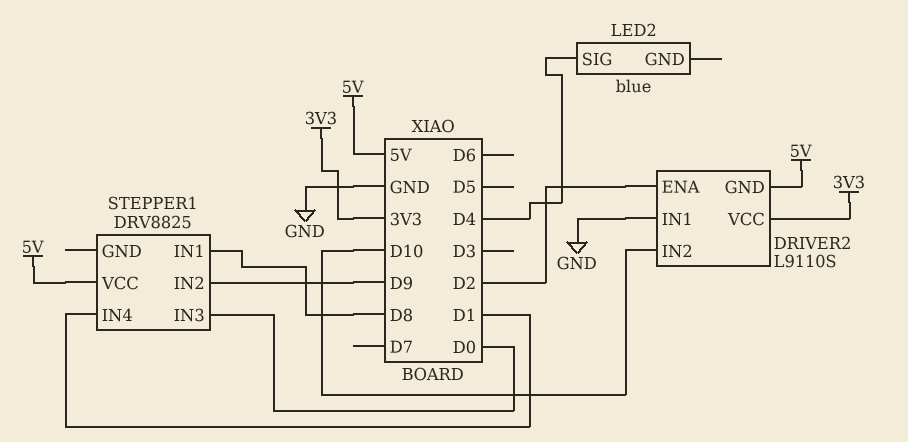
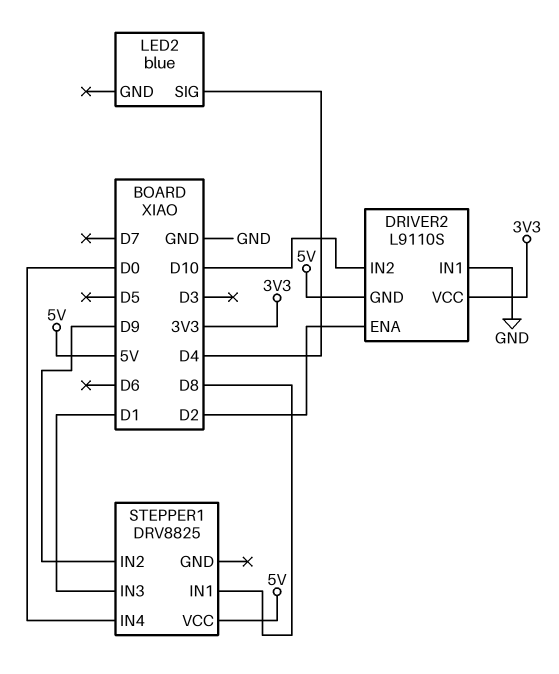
STEPPER1 pin IN3: D0 -> D1
STEPPER1 pin IN4: D1 -> D0

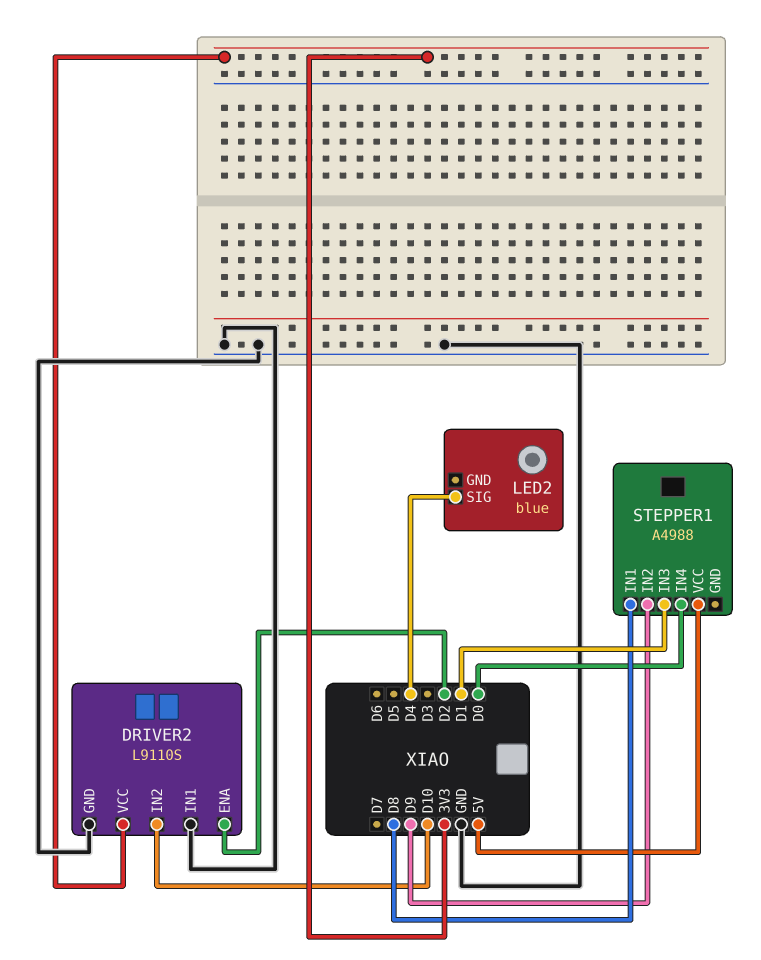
DRIVER2 pin GND: 5V -> GND
STEPPER1: DRV8825 -> A4988

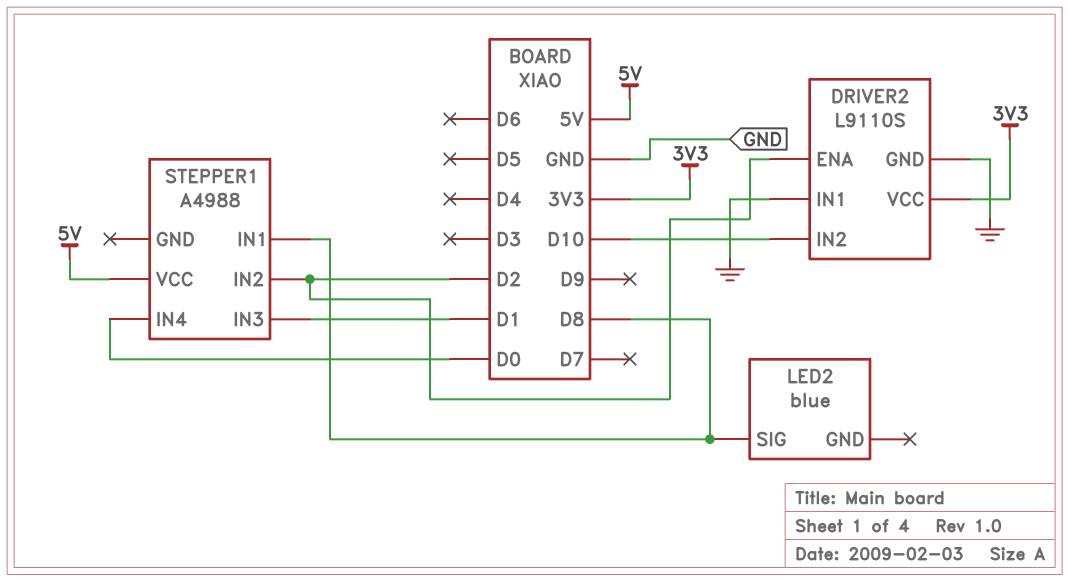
LED2 pin SIG: D4 -> D8
STEPPER1 pin IN2: D9 -> D2

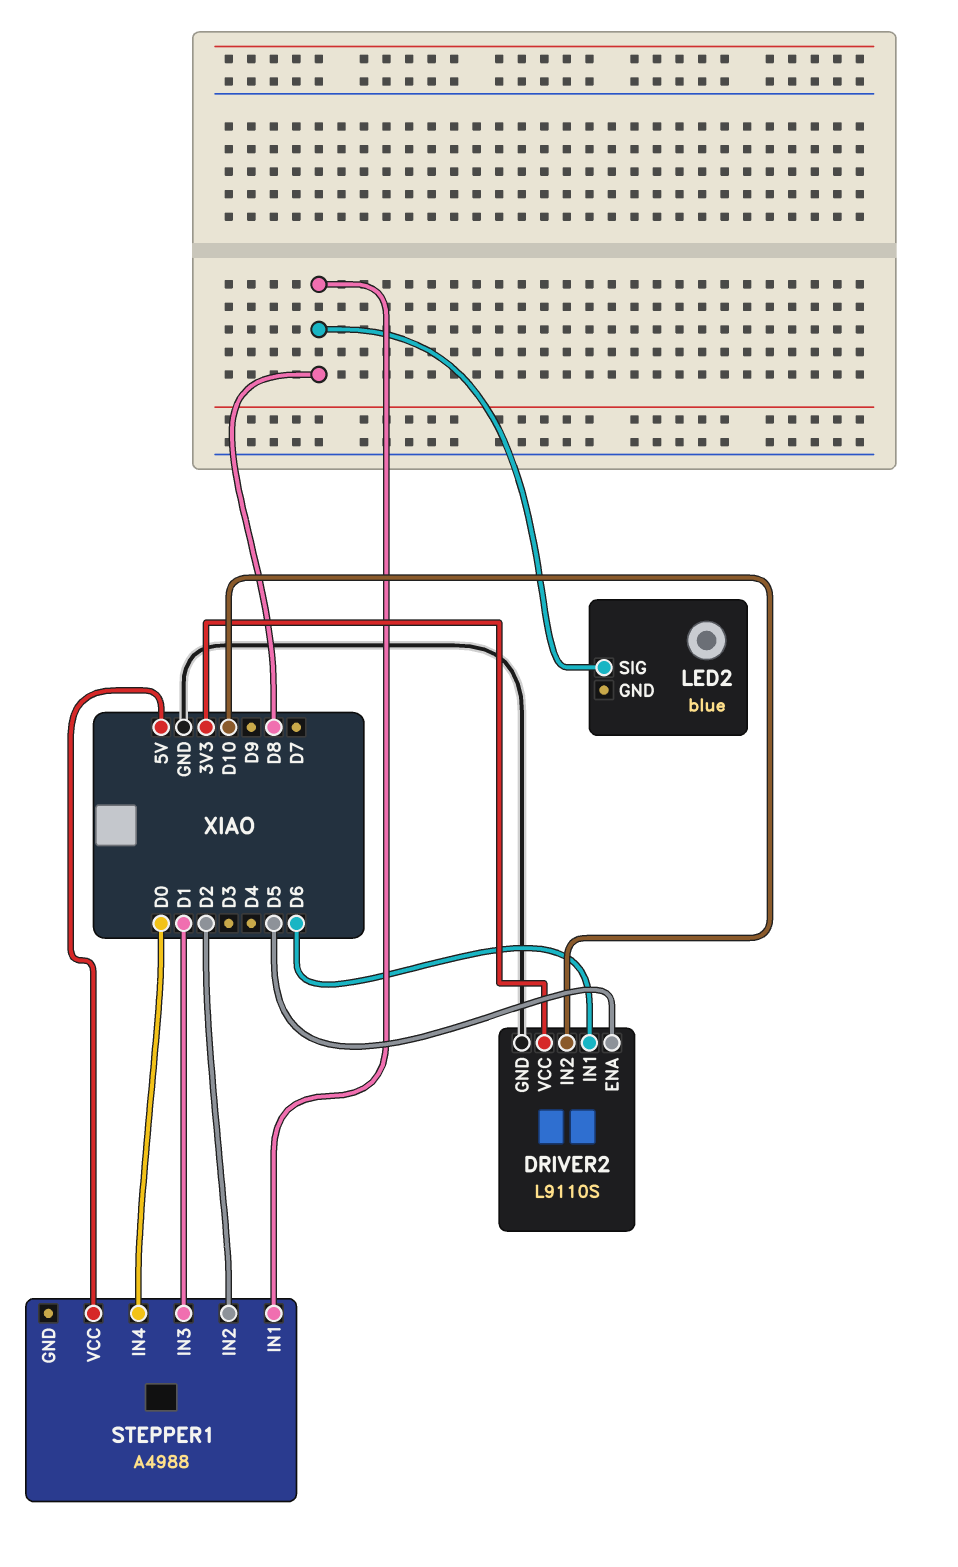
DRIVER2 pin ENA: D2 -> D5
DRIVER2 pin IN1: GND -> D6

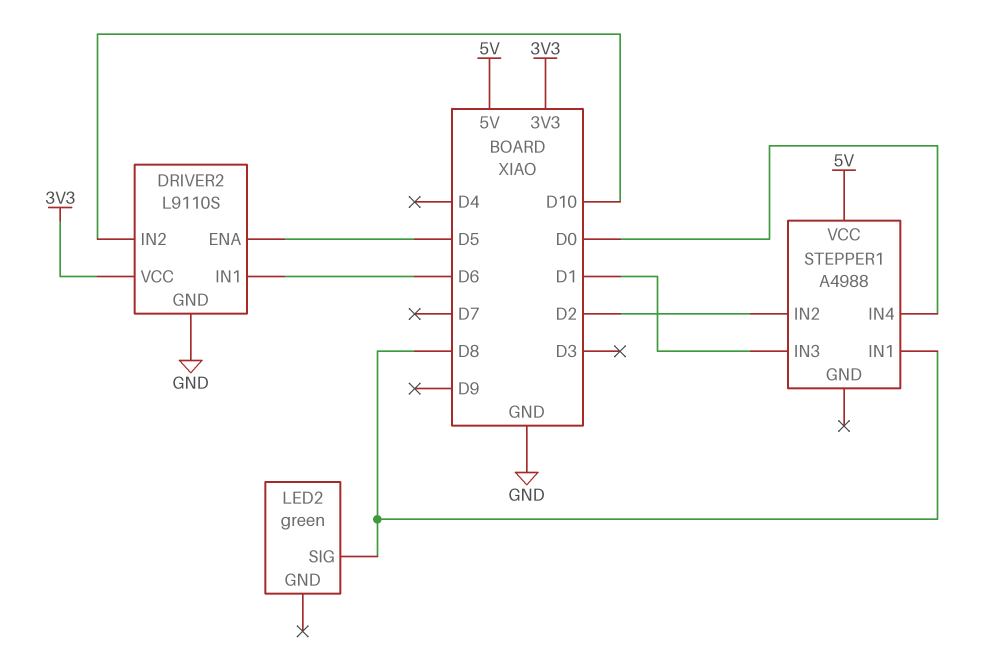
LED2: blue -> green

